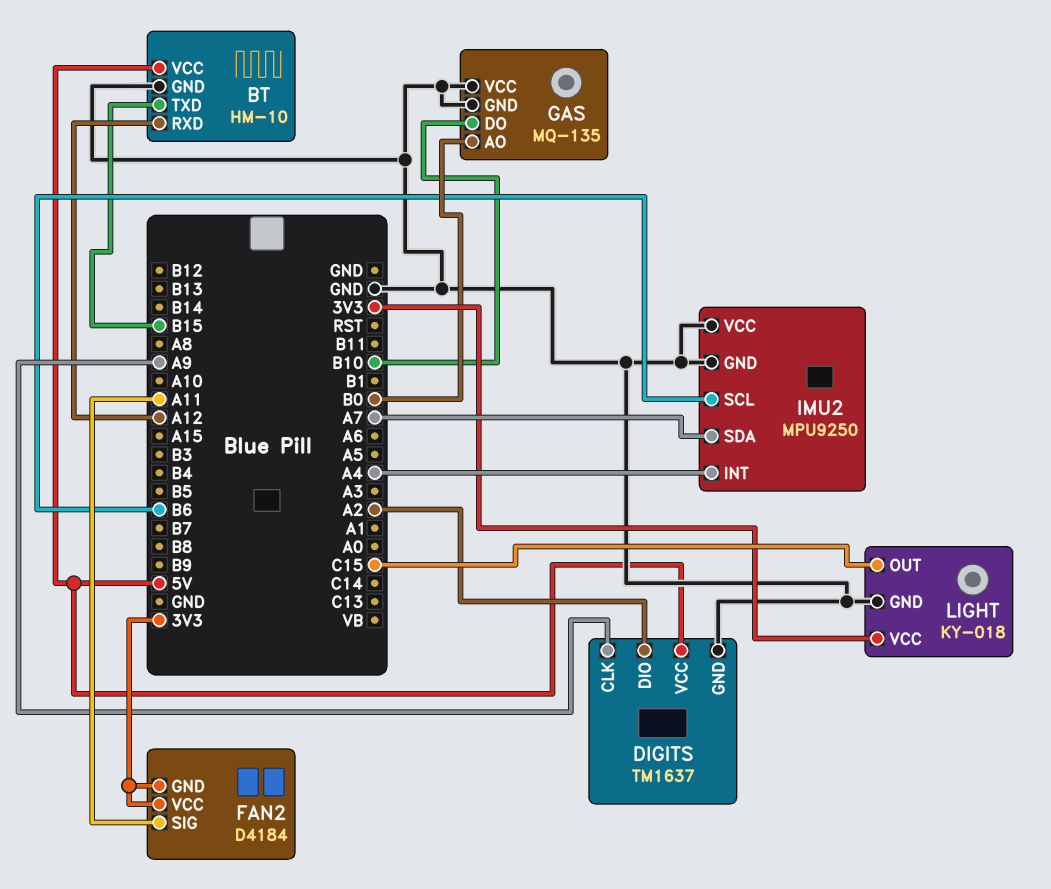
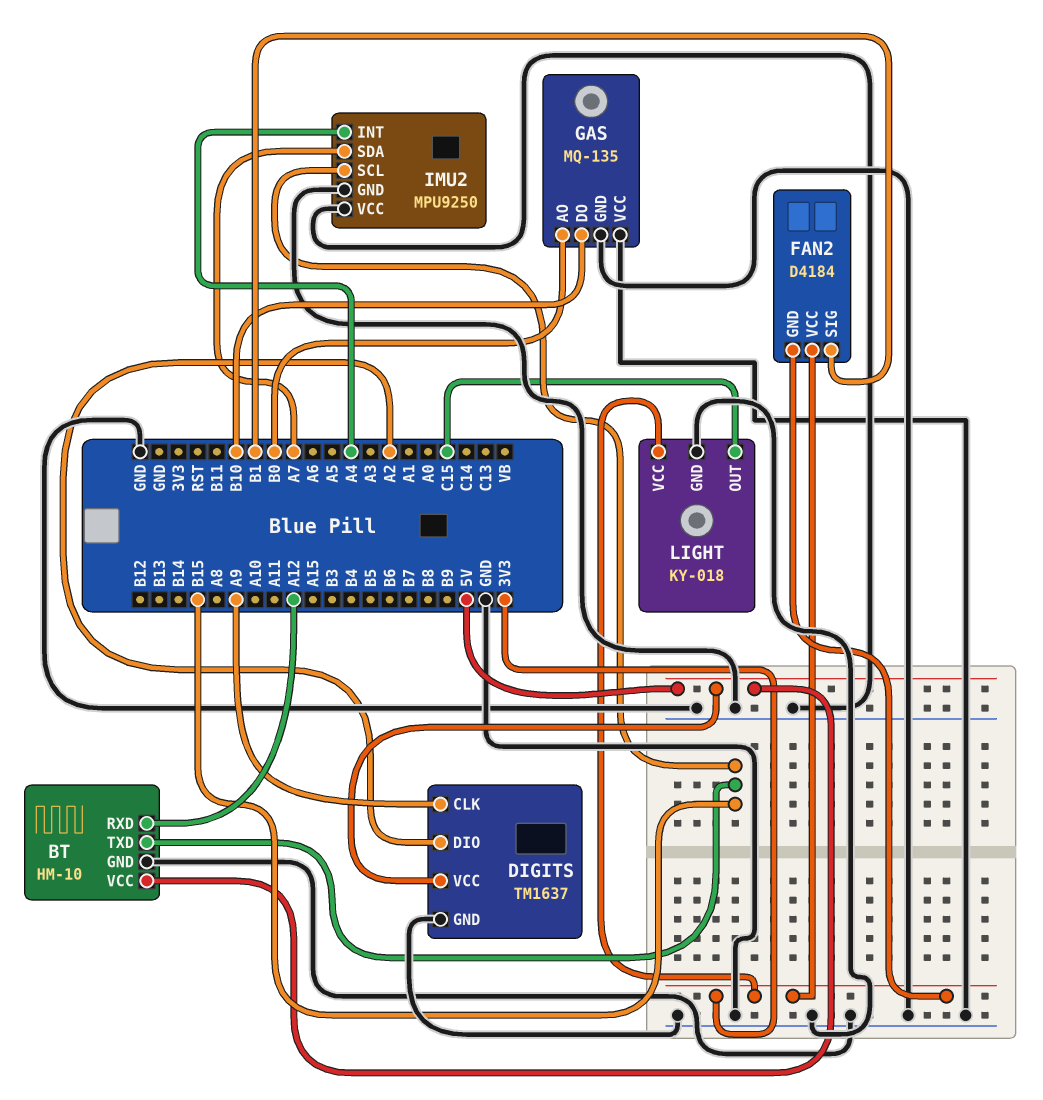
FAN2 pin SIG: A11 -> B1
IMU2 pin SCL: B6 -> B15

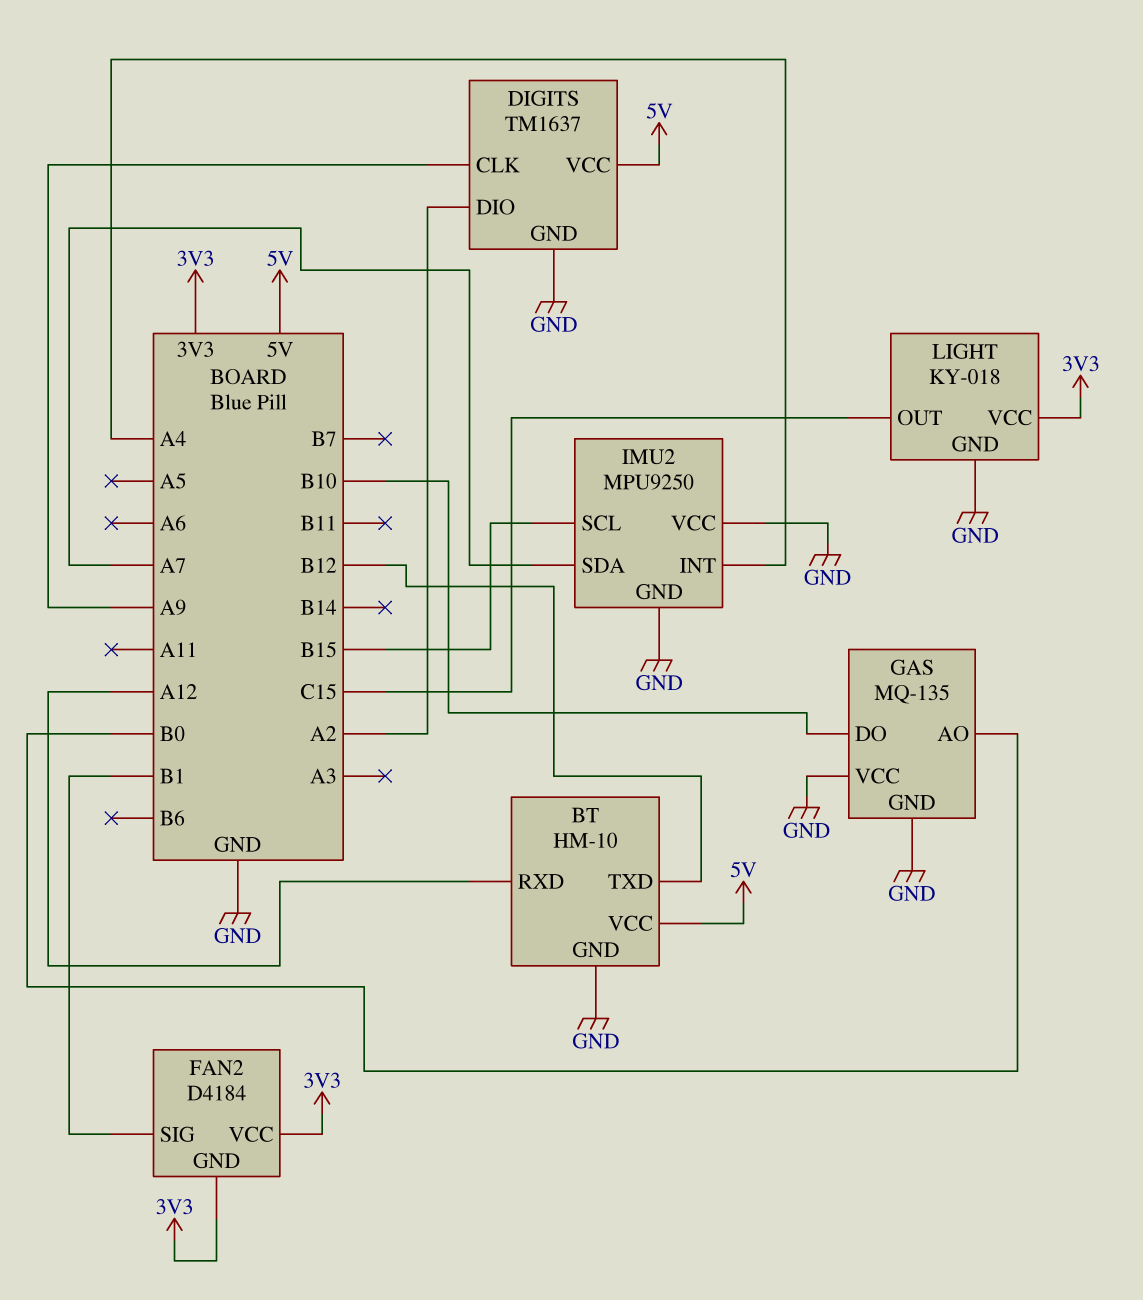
BT pin TXD: B15 -> B12

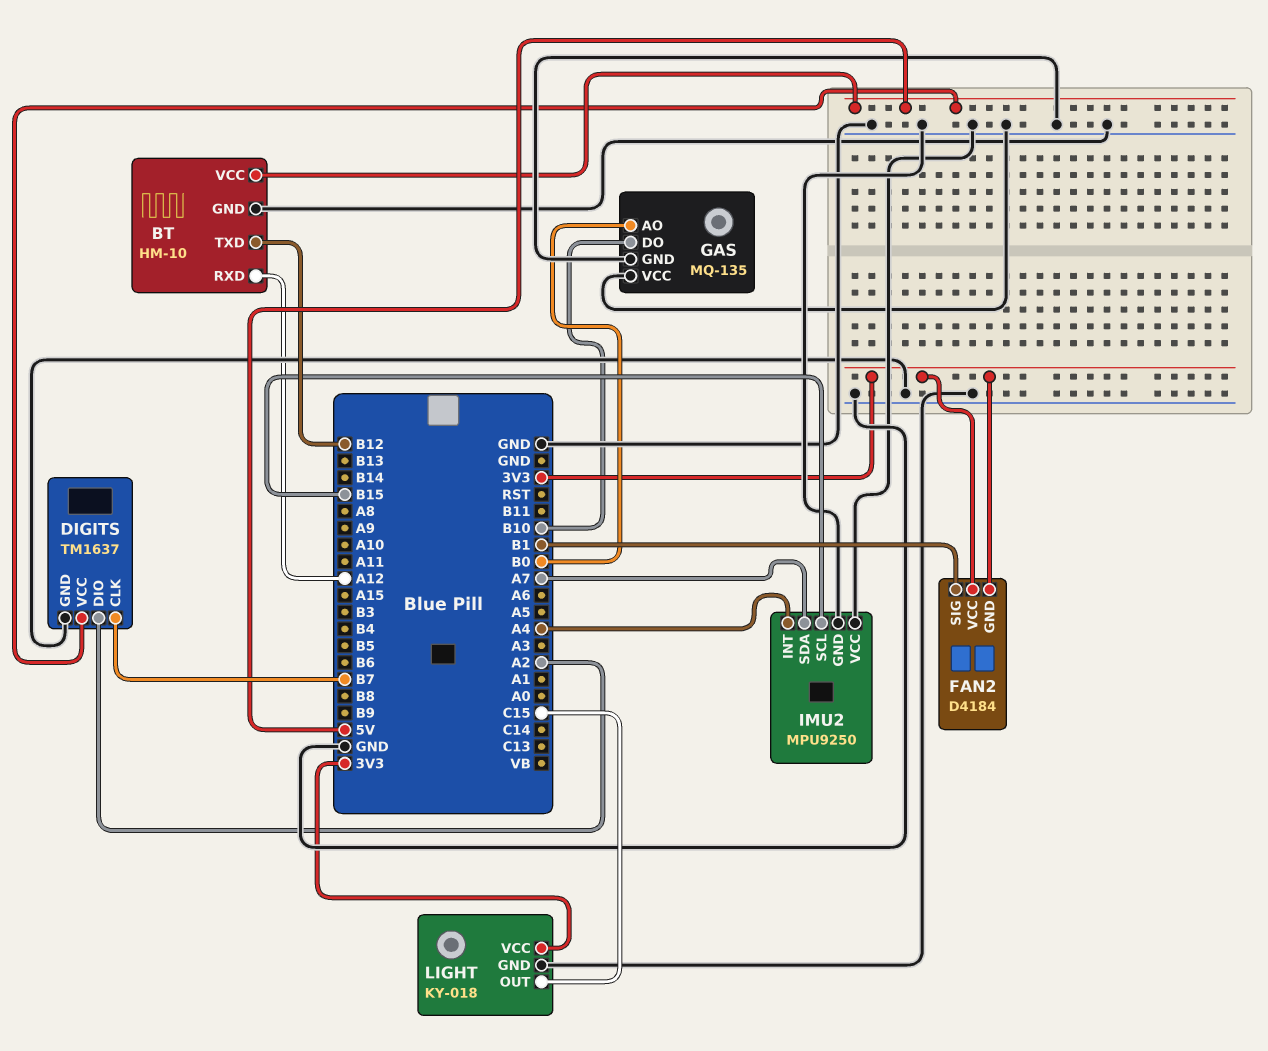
DIGITS pin CLK: A9 -> B7

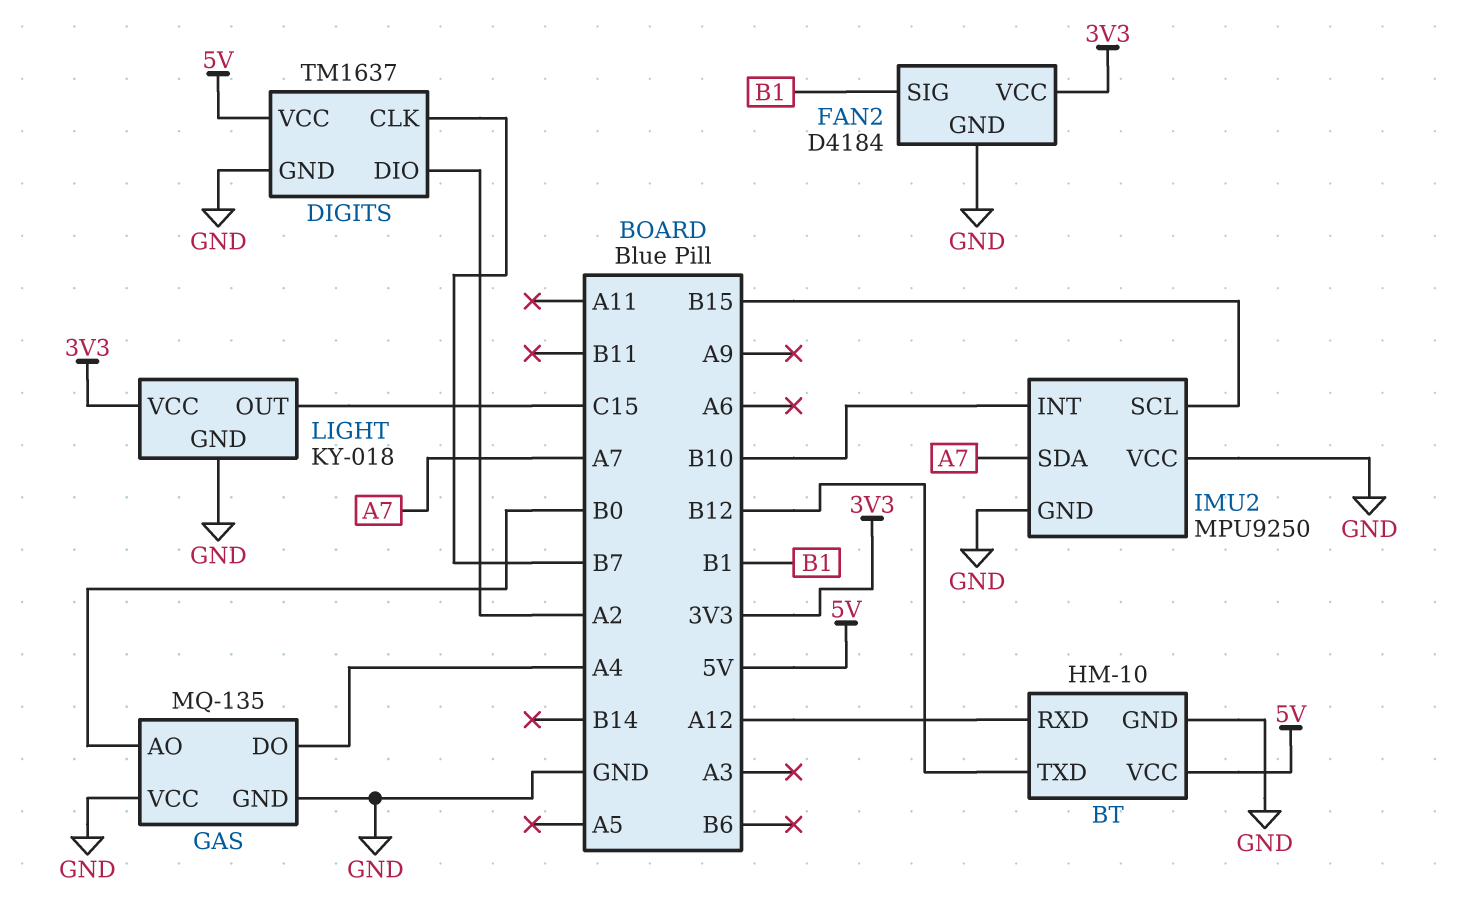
FAN2 pin GND: 3V3 -> GND
GAS pin DO: B10 -> A4
IMU2 pin INT: A4 -> B10

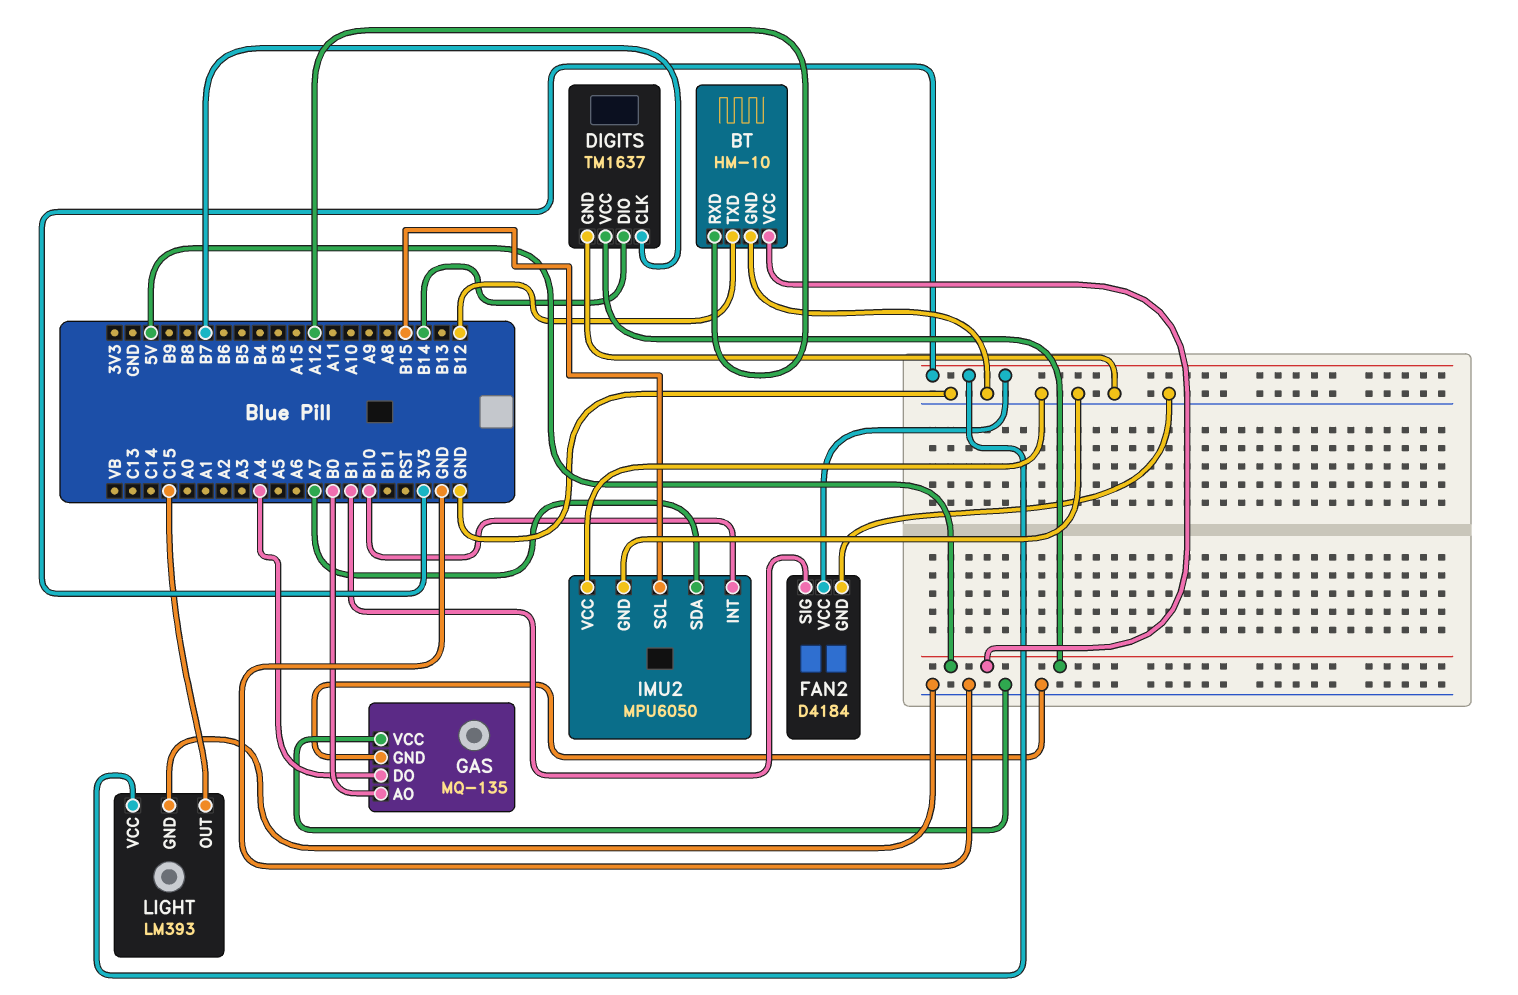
DIGITS pin DIO: A2 -> B14
IMU2: MPU9250 -> MPU6050
LIGHT: KY-018 -> LM393

